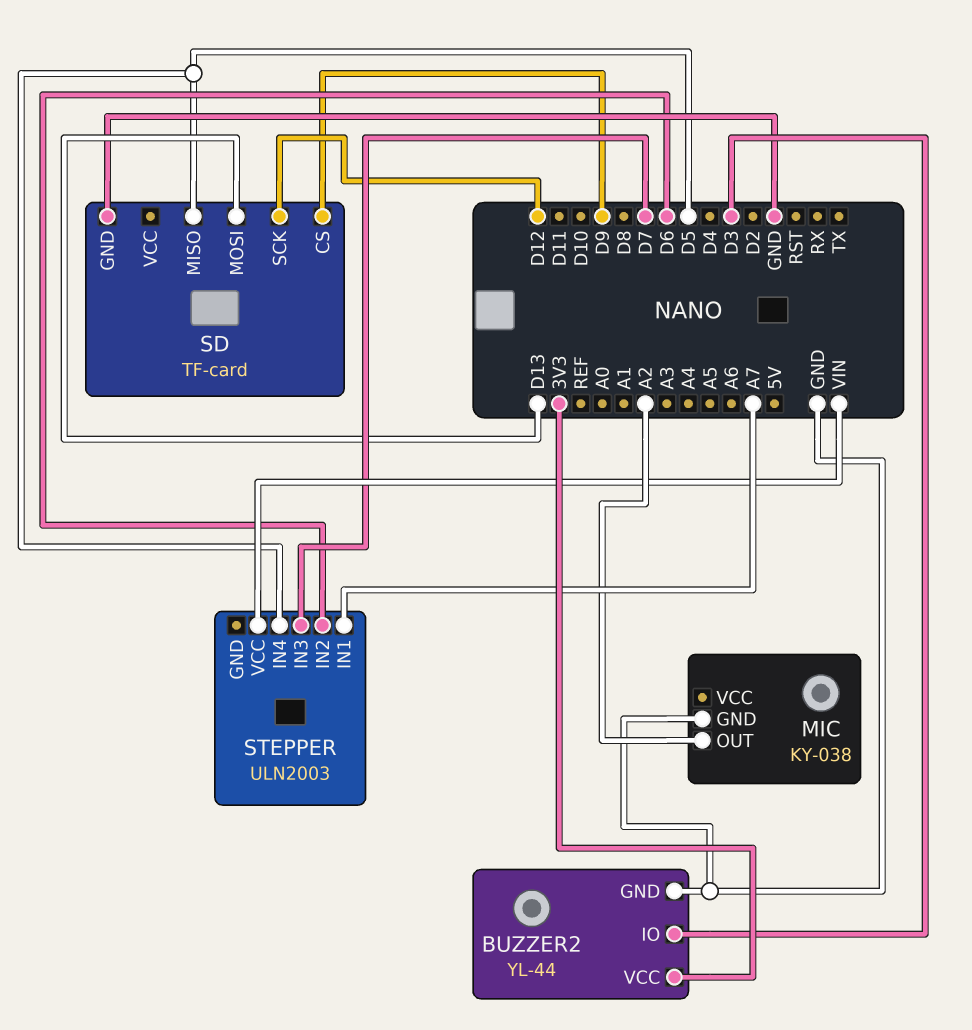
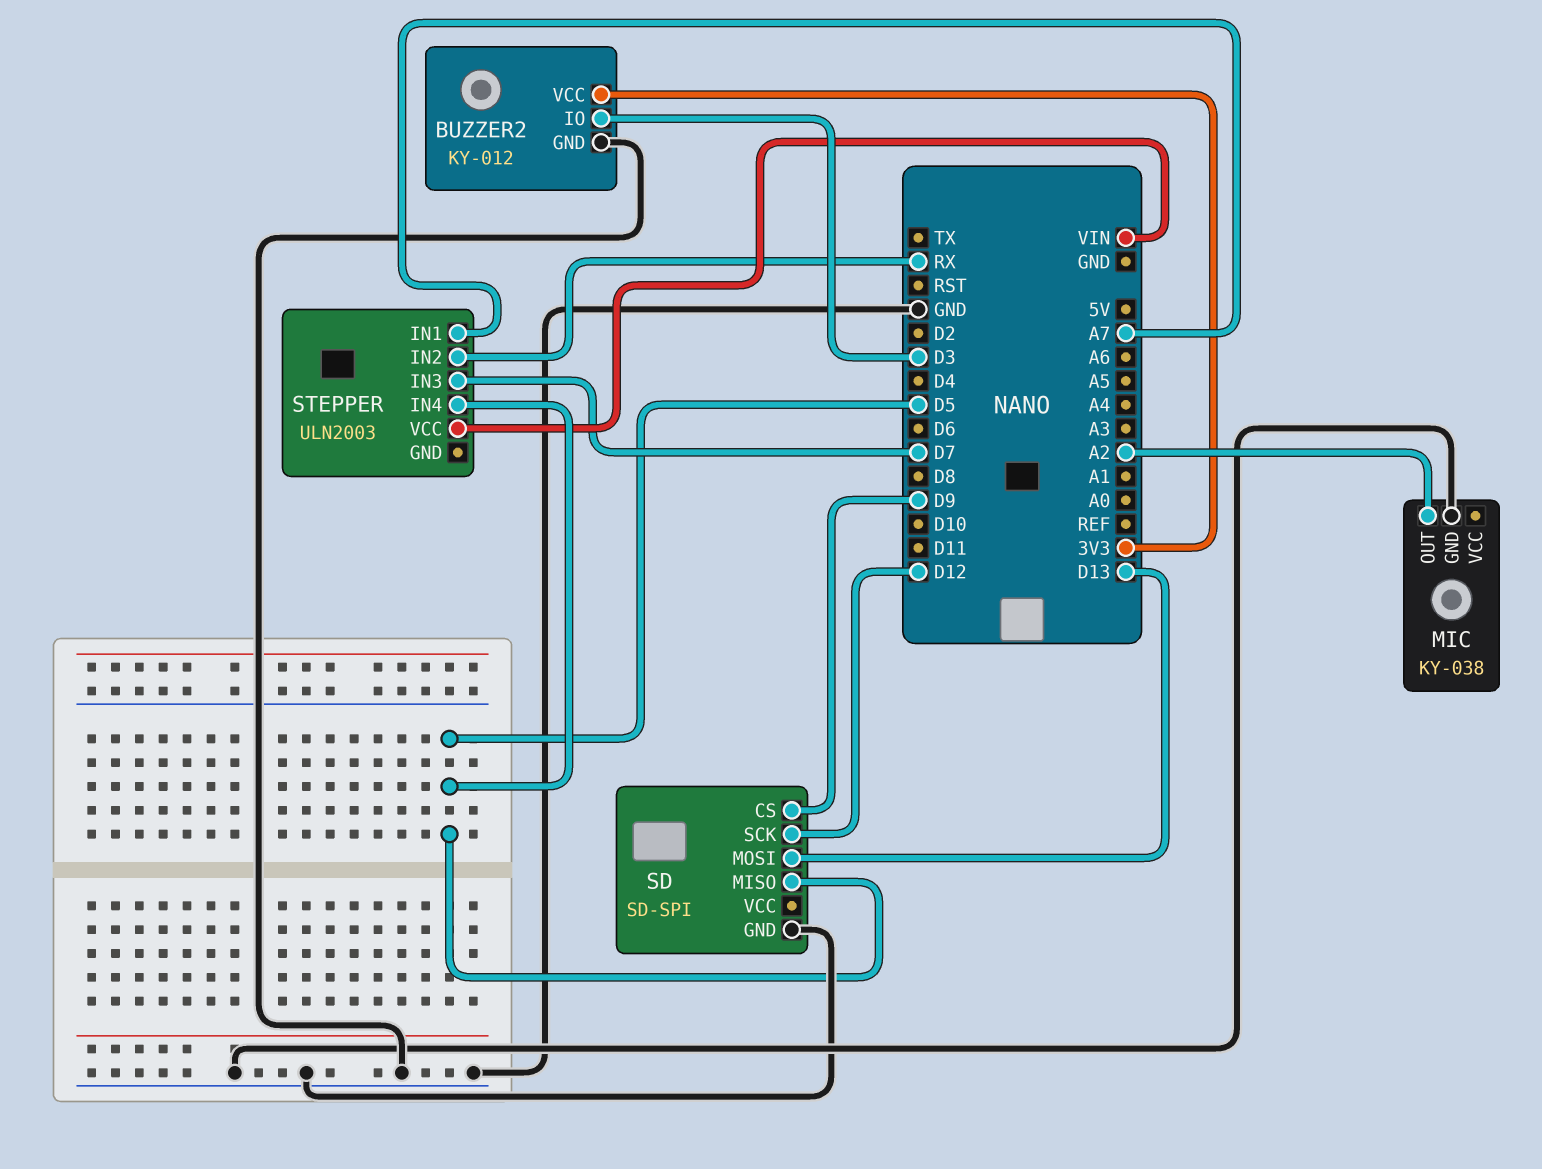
BUZZER2: YL-44 -> KY-012
SD: TF-card -> SD-SPI
STEPPER pin IN2: D6 -> RX

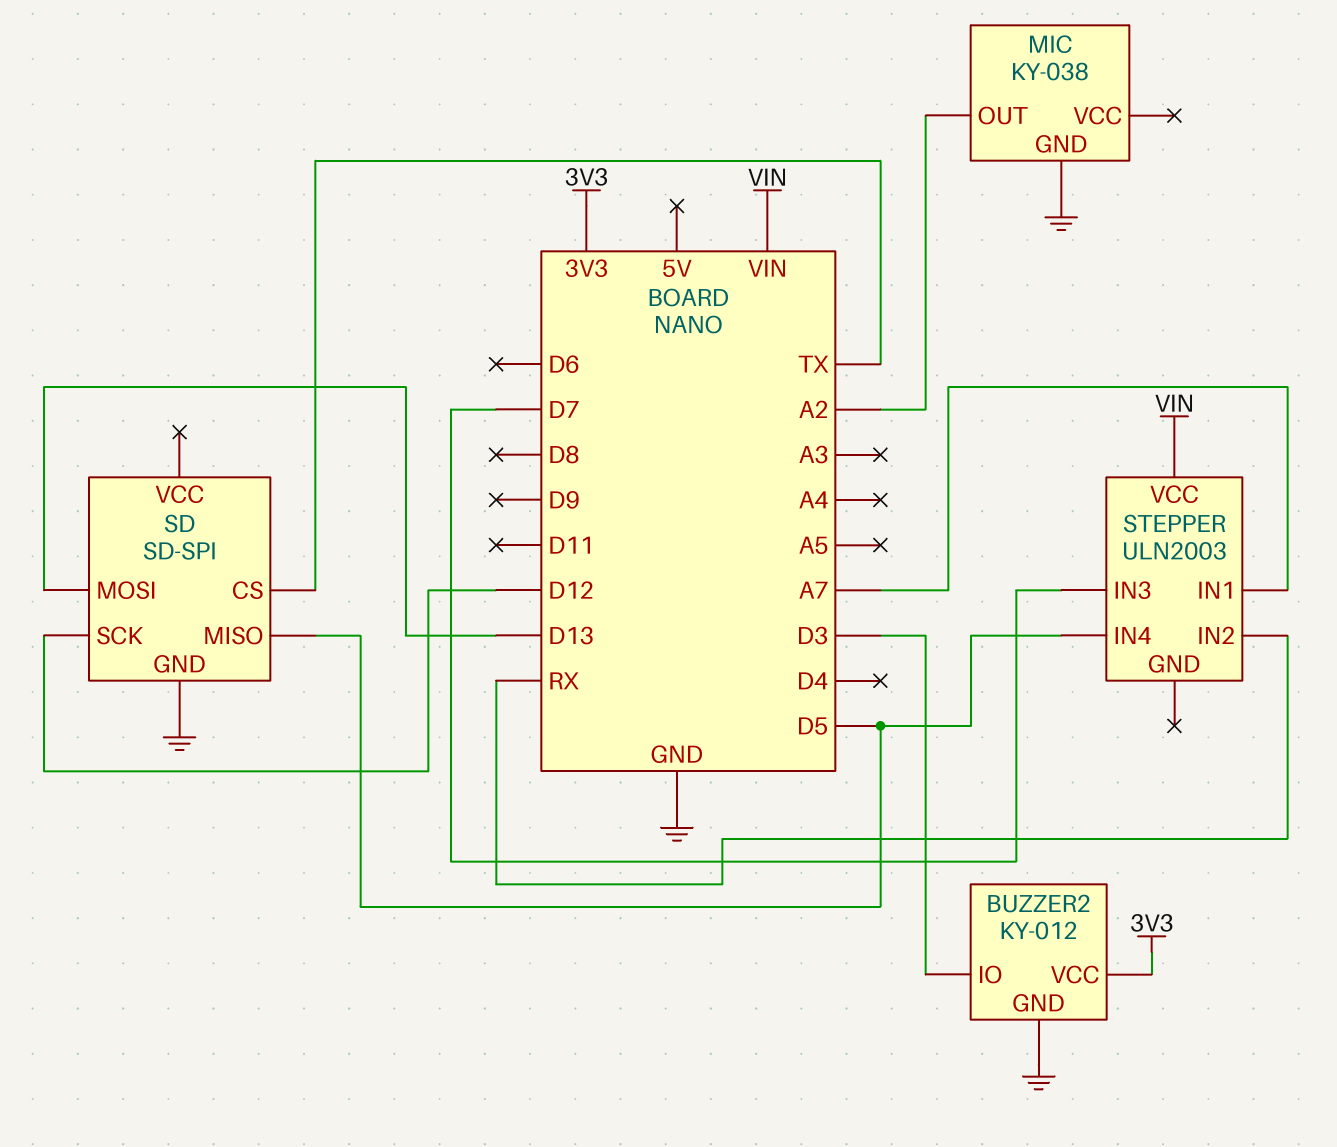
SD pin CS: D9 -> TX

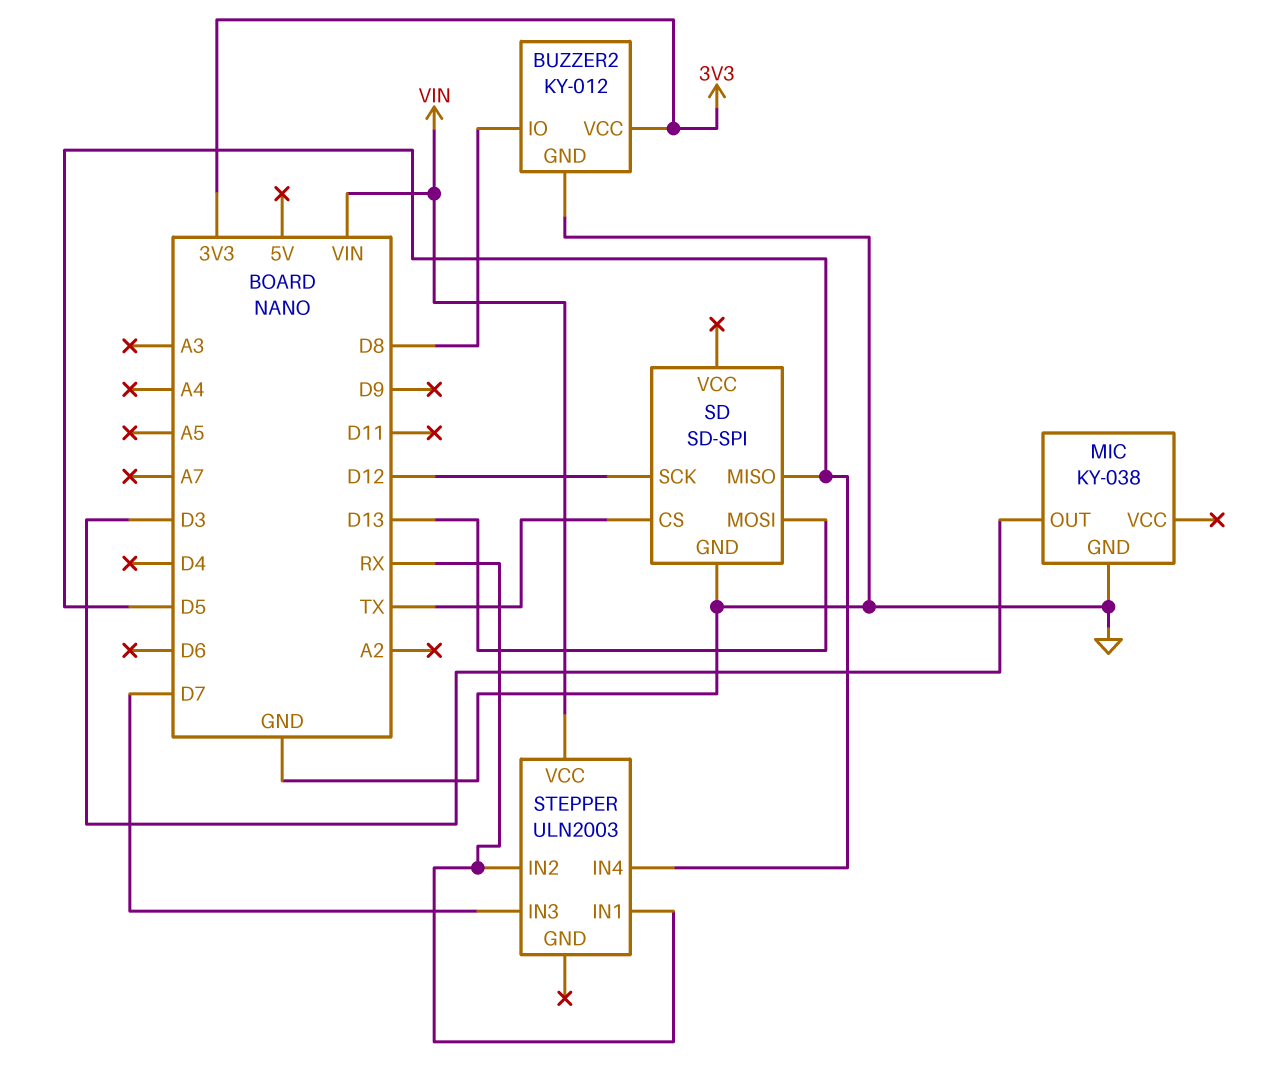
BUZZER2 pin IO: D3 -> D8
MIC pin OUT: A2 -> D3
STEPPER pin IN1: A7 -> RX

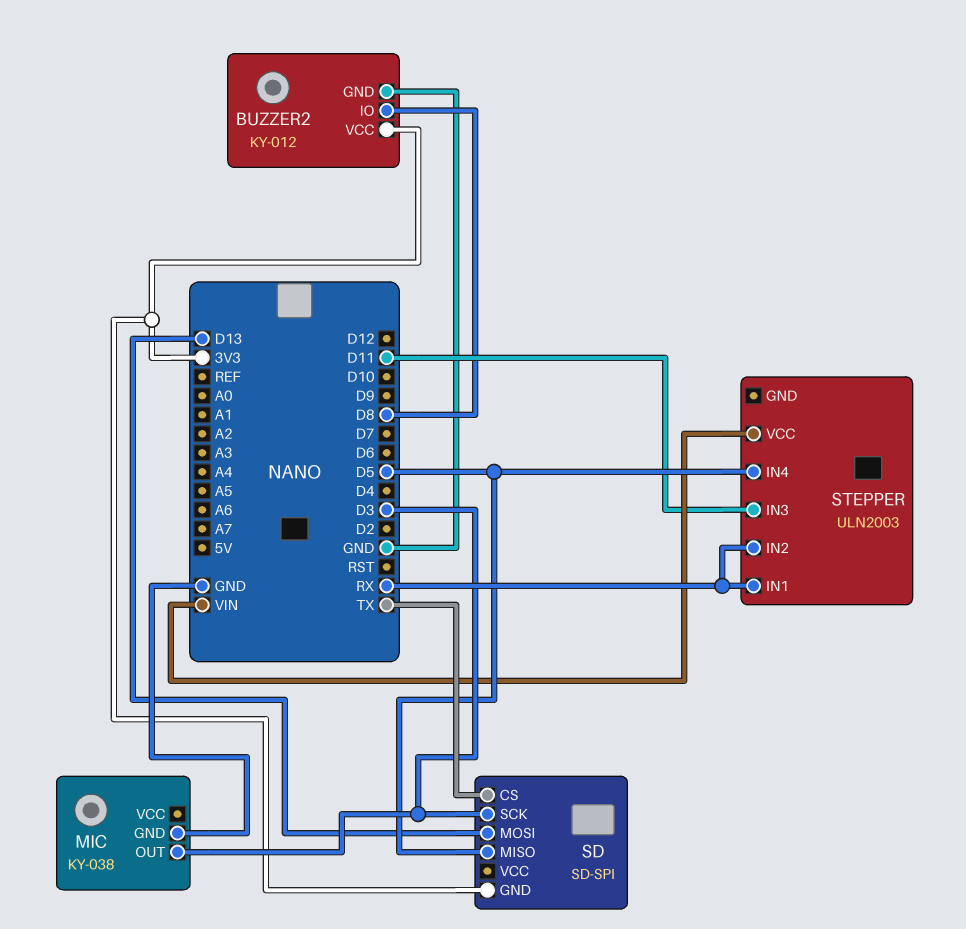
SD pin GND: GND -> 3V3
SD pin SCK: D12 -> D3
STEPPER pin IN3: D7 -> D11

